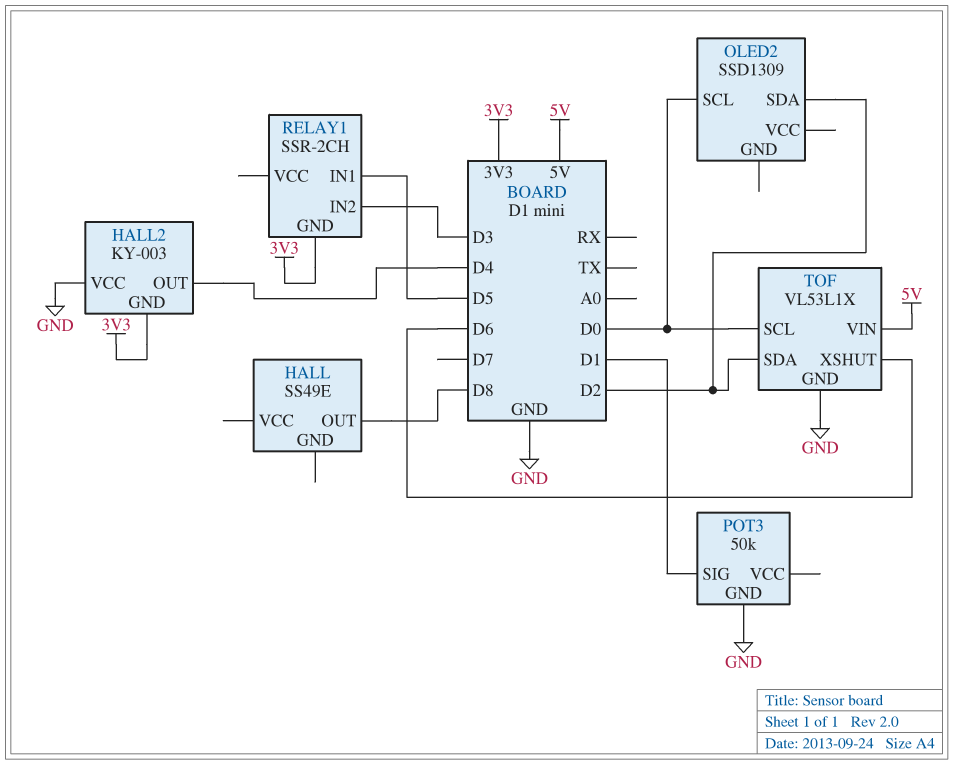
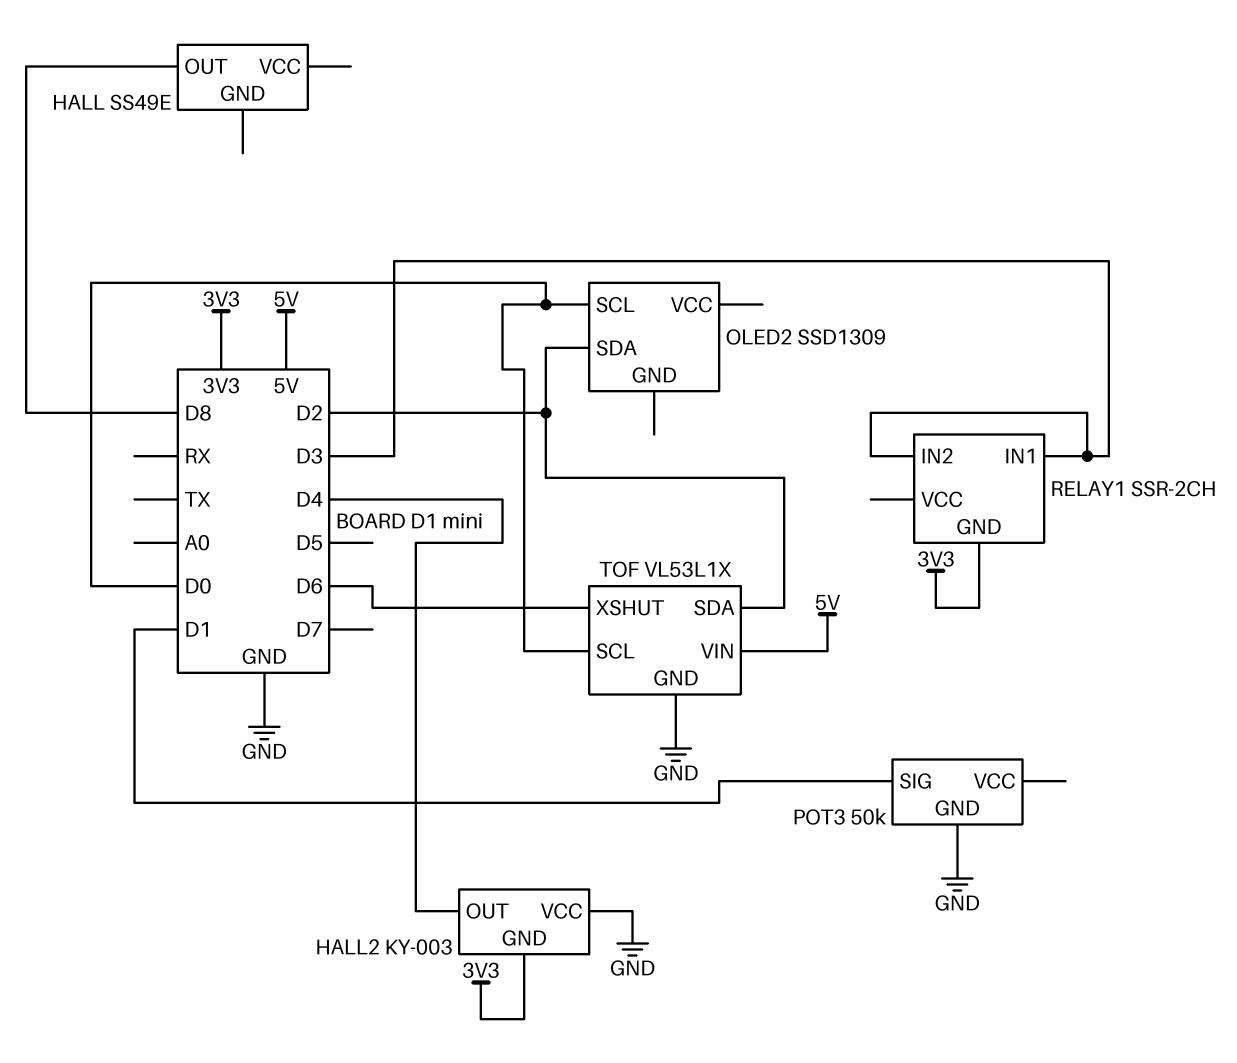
RELAY1 pin IN1: D5 -> D3

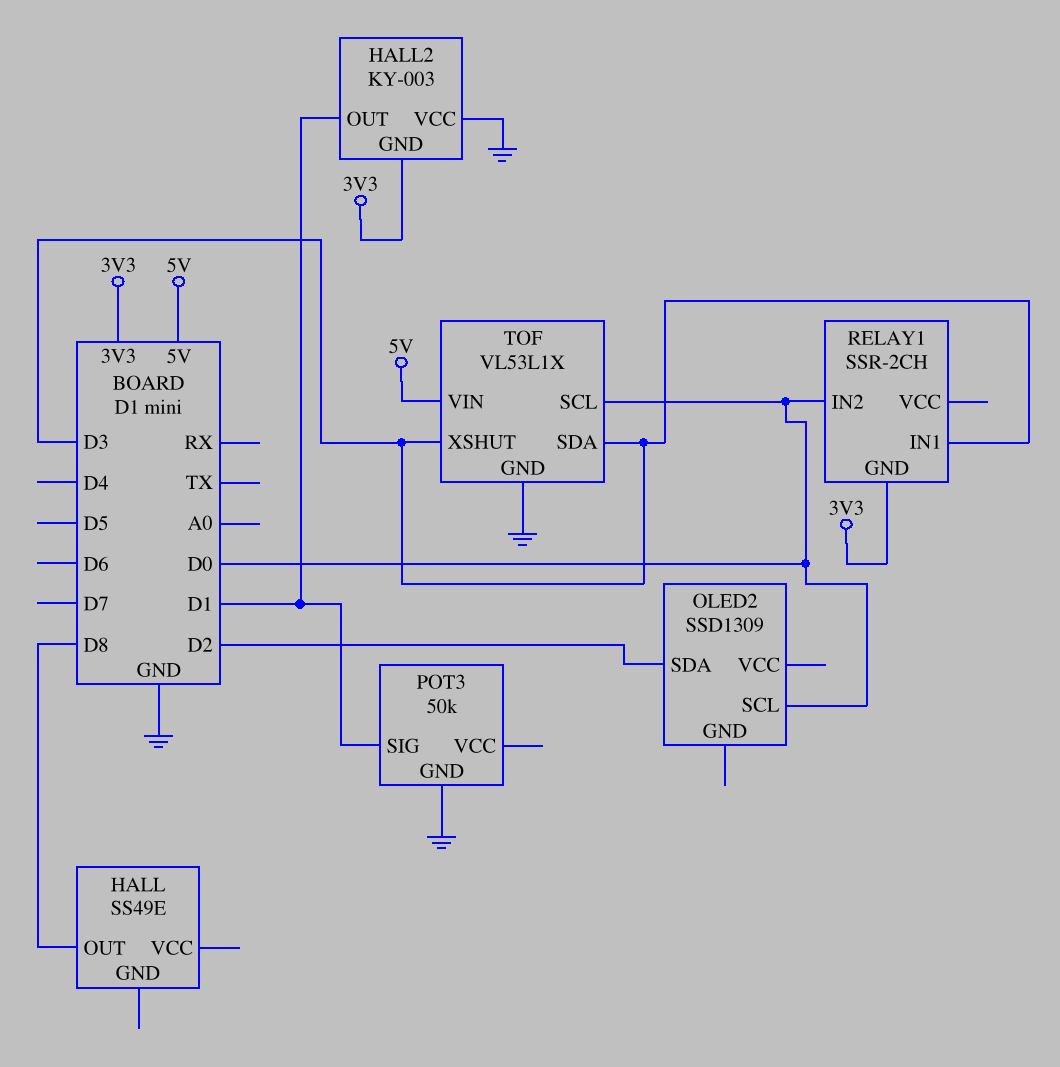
HALL2 pin OUT: D4 -> D1
RELAY1 pin IN2: D3 -> D0
TOF pin SDA: D2 -> D3
TOF pin XSHUT: D6 -> D3

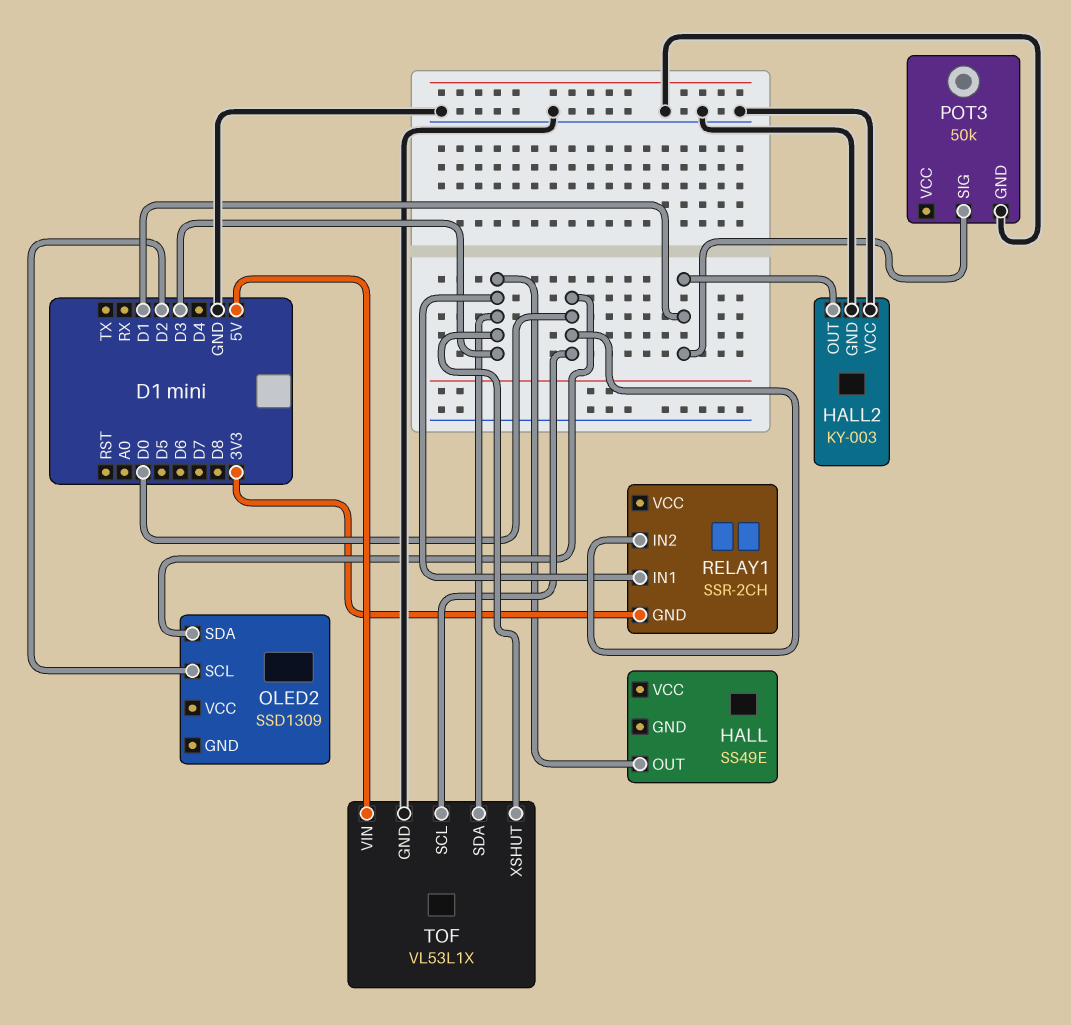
HALL pin OUT: D8 -> D3
HALL2 pin GND: 3V3 -> GND
OLED2 pin SCL: D0 -> D2
OLED2 pin SDA: D2 -> D0

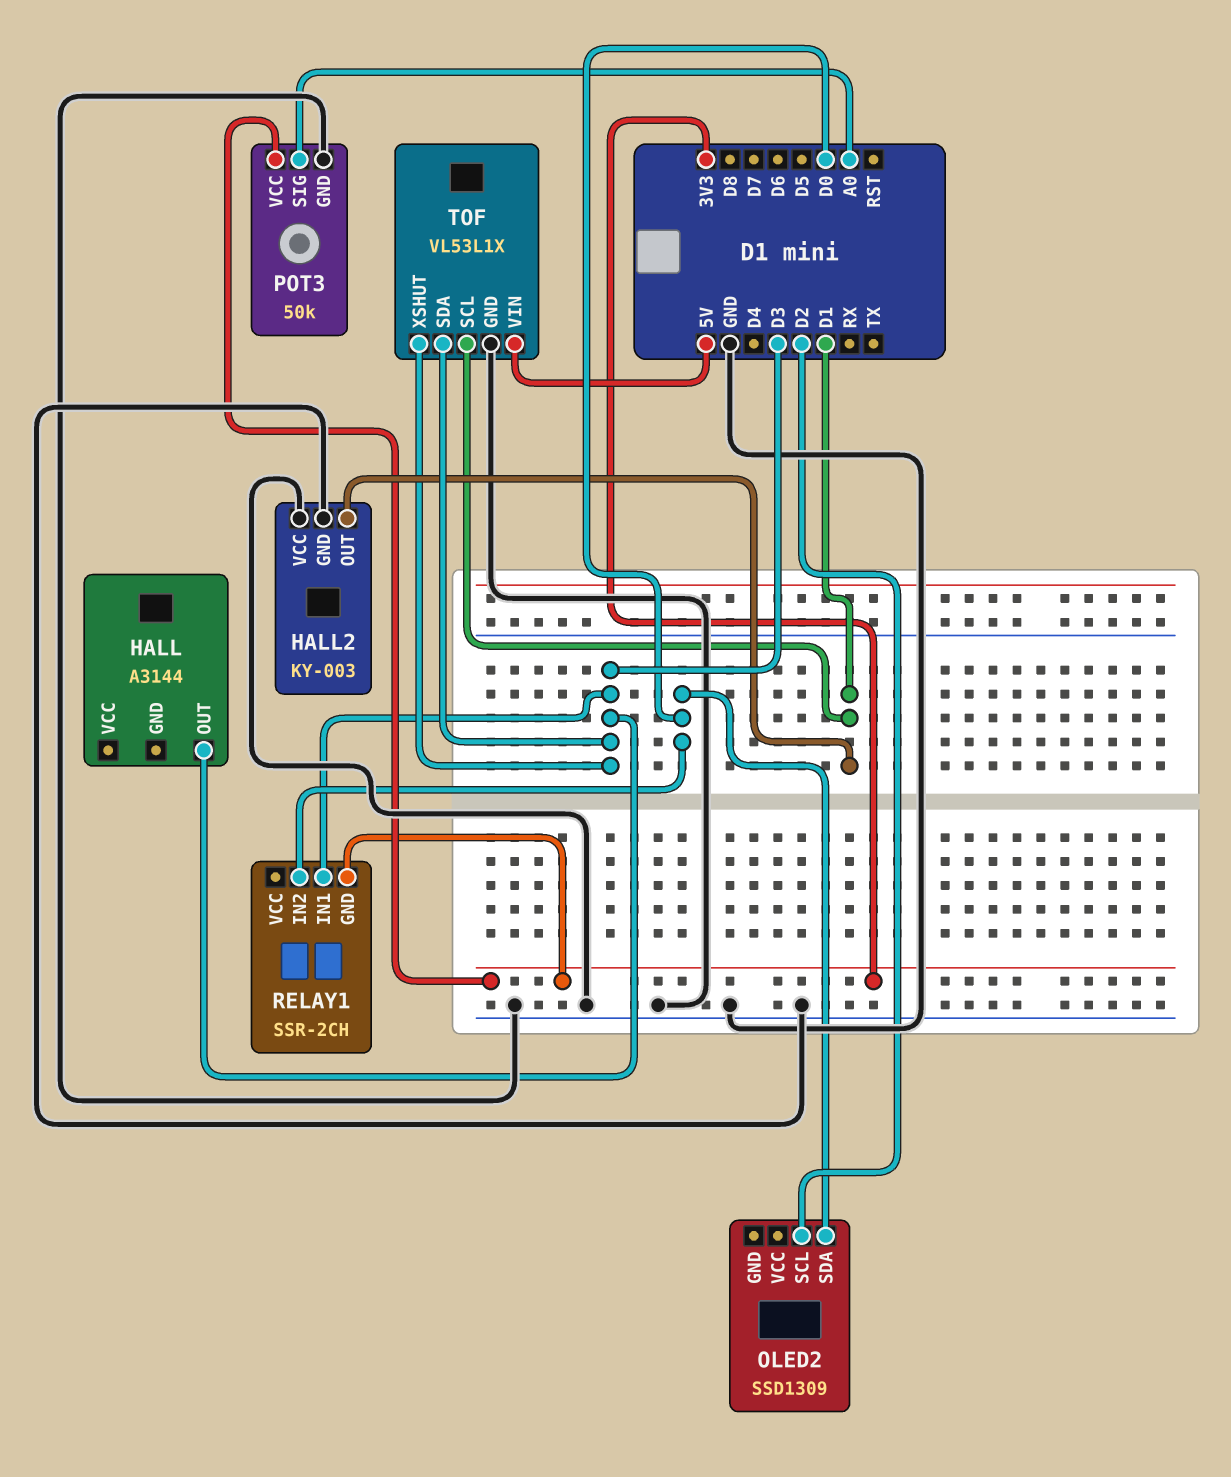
HALL: SS49E -> A3144
POT3 pin SIG: D1 -> A0
POT3 pin VCC: none -> 3V3
TOF pin SCL: D0 -> D1

